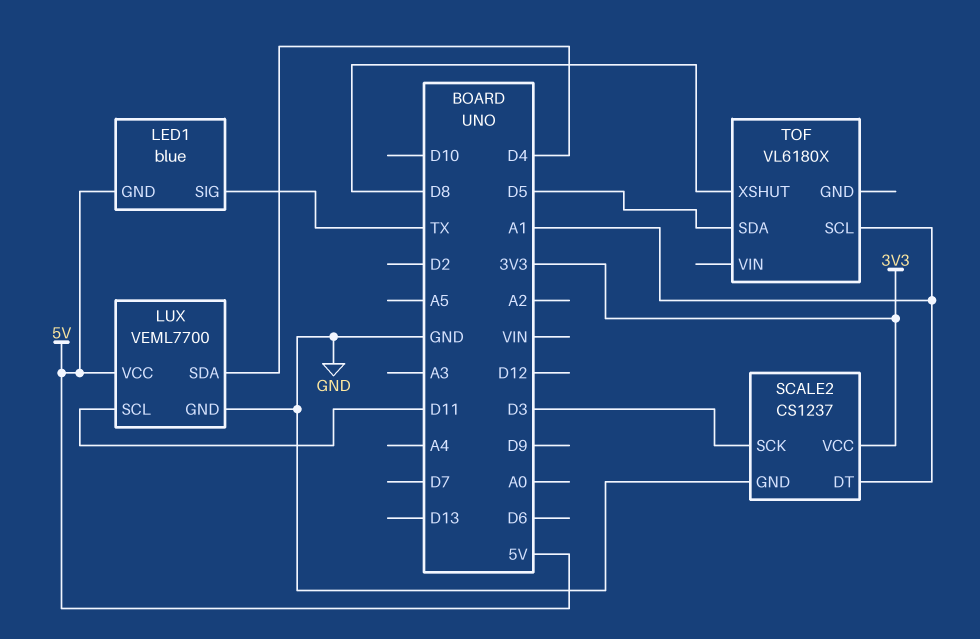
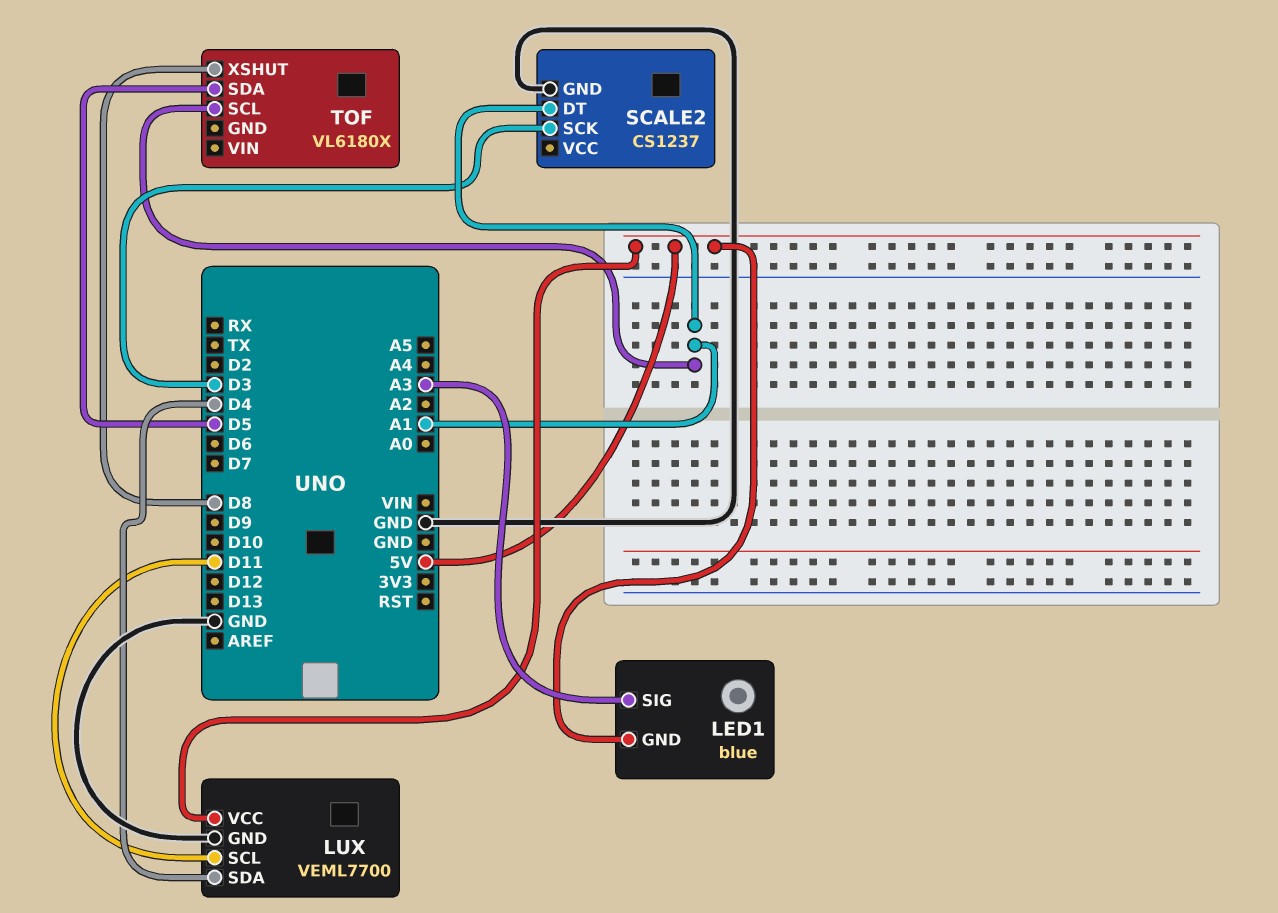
LED1 pin SIG: TX -> A3
SCALE2 pin VCC: 3V3 -> none

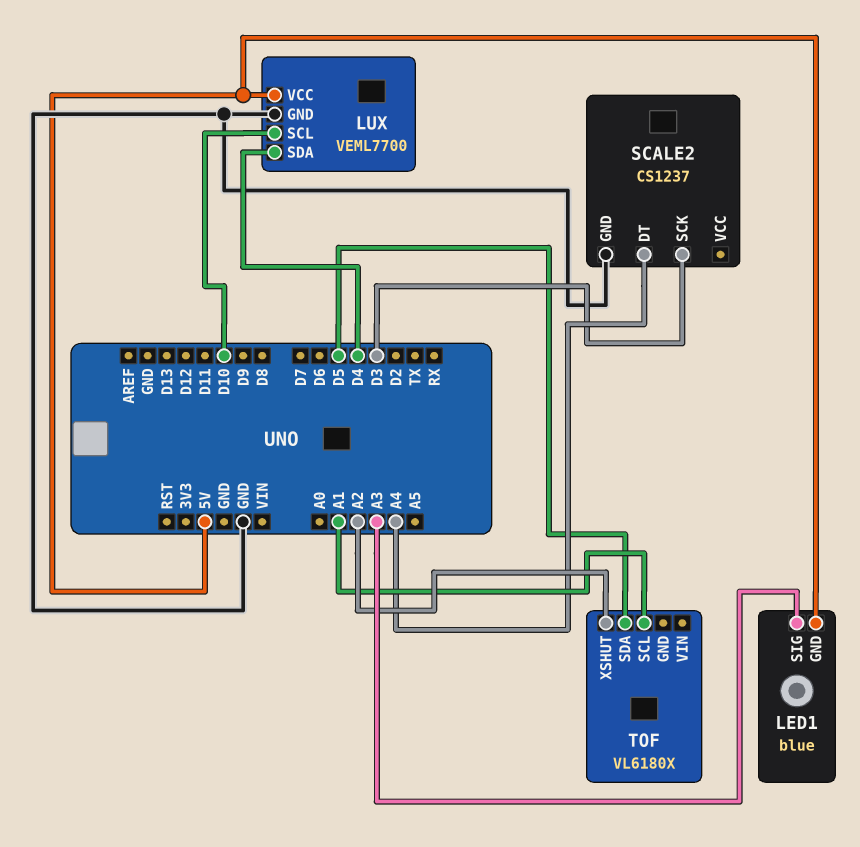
LUX pin SCL: D11 -> D10
SCALE2 pin DT: A1 -> A4
TOF pin XSHUT: D8 -> A2

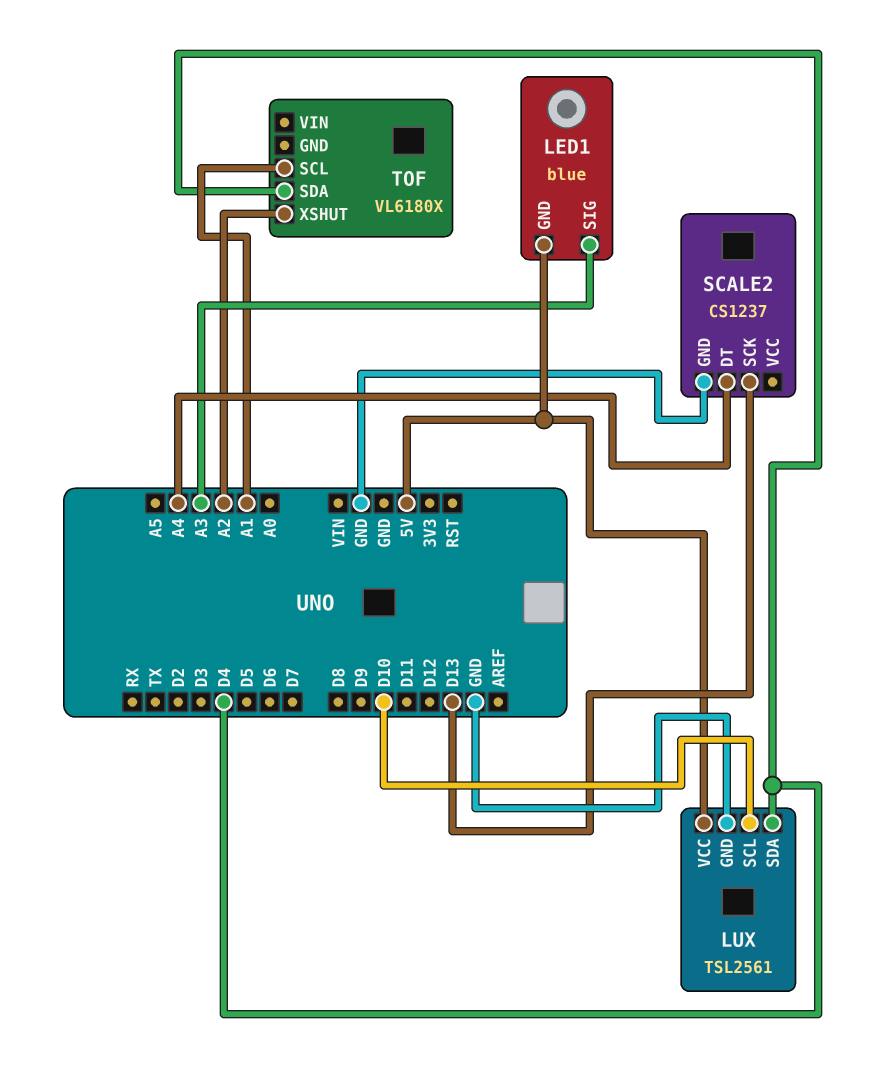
LUX: VEML7700 -> TSL2561
SCALE2 pin SCK: D3 -> D13
TOF pin SDA: D5 -> D4

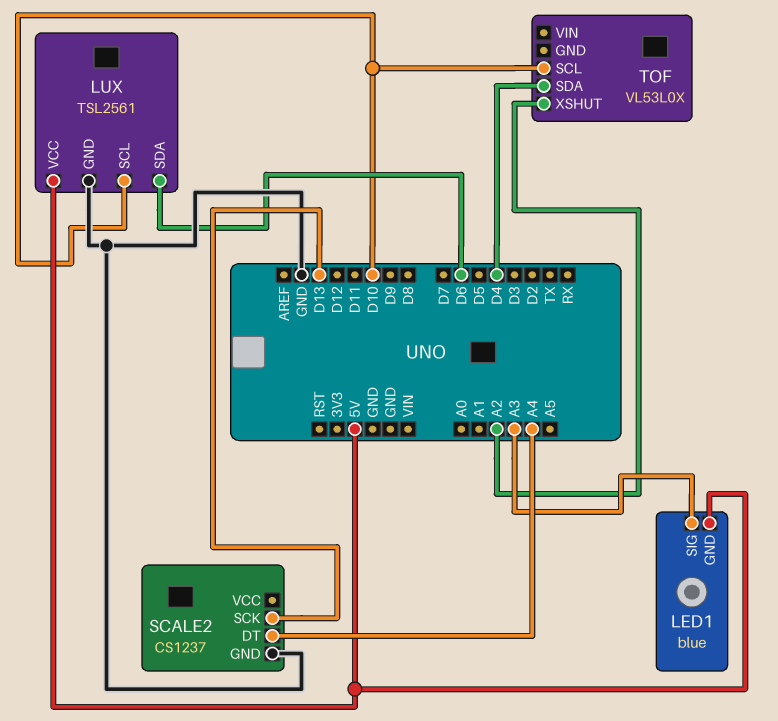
LUX pin SDA: D4 -> D6
TOF: VL6180X -> VL53L0X
TOF pin SCL: A1 -> D10

